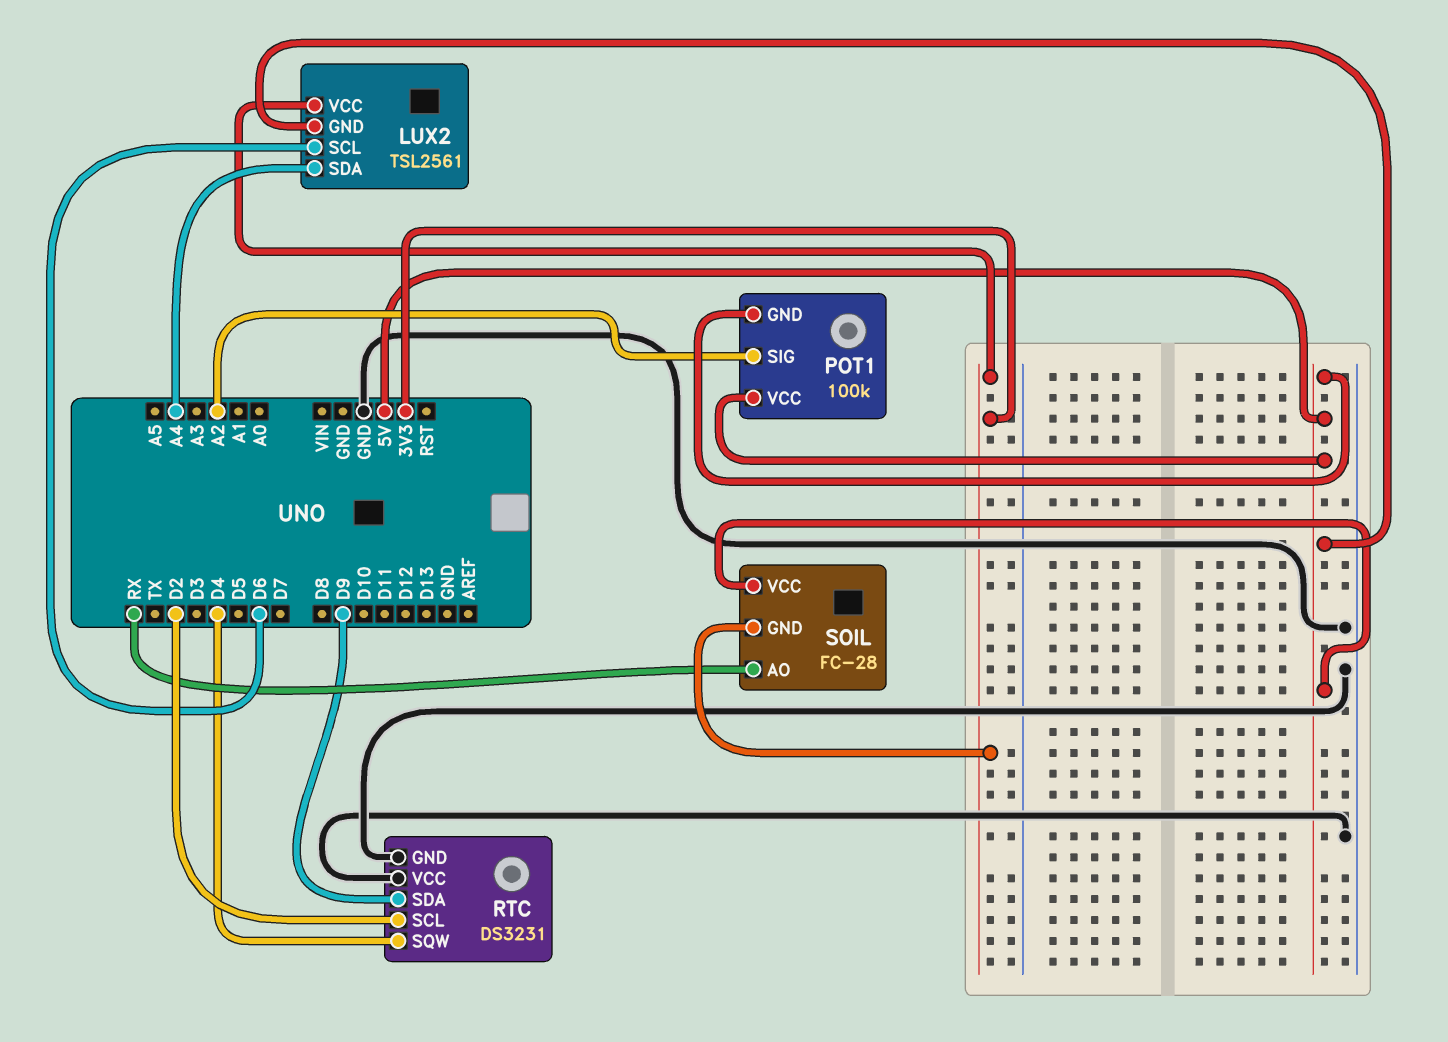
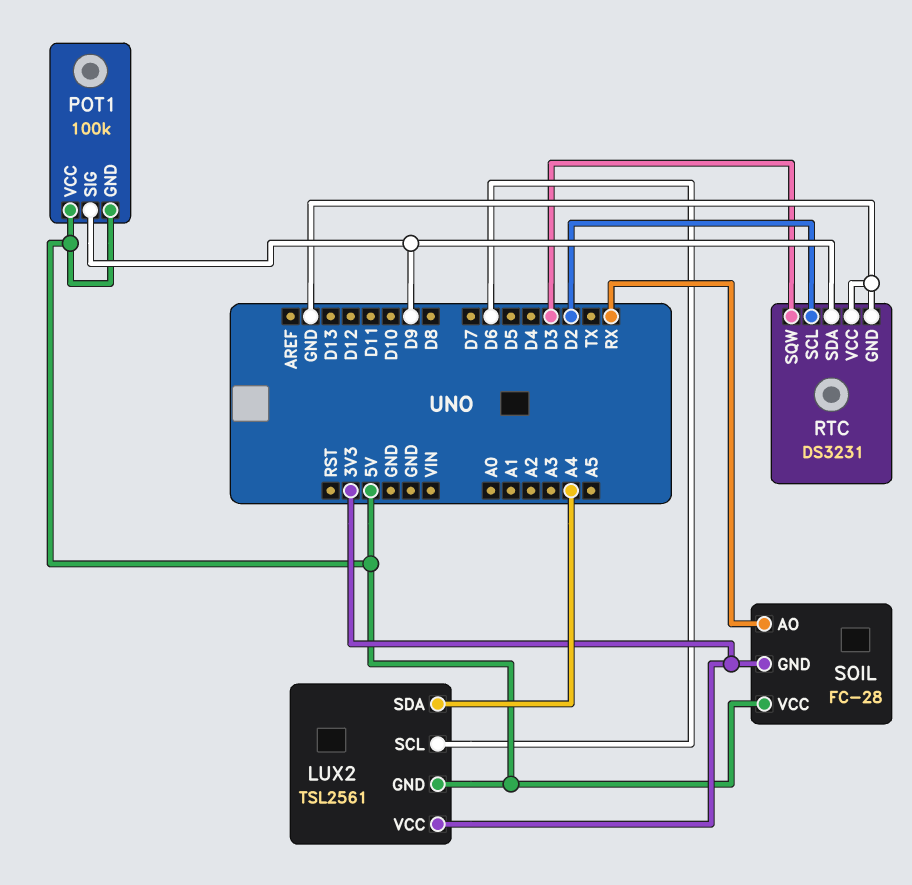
POT1 pin SIG: A2 -> D9
RTC pin SQW: D4 -> D3

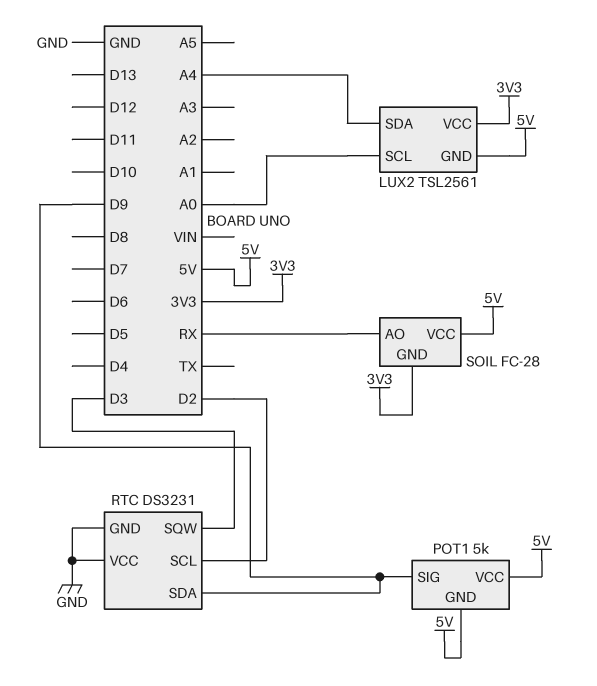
LUX2 pin SCL: D6 -> A0
POT1: 100k -> 5k

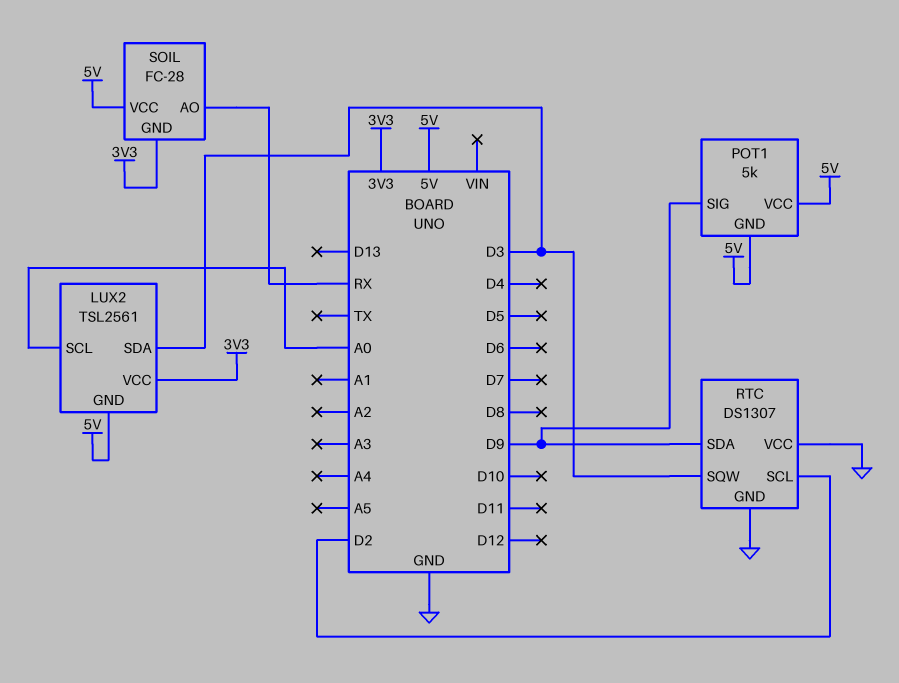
LUX2 pin SDA: A4 -> D3
RTC: DS3231 -> DS1307

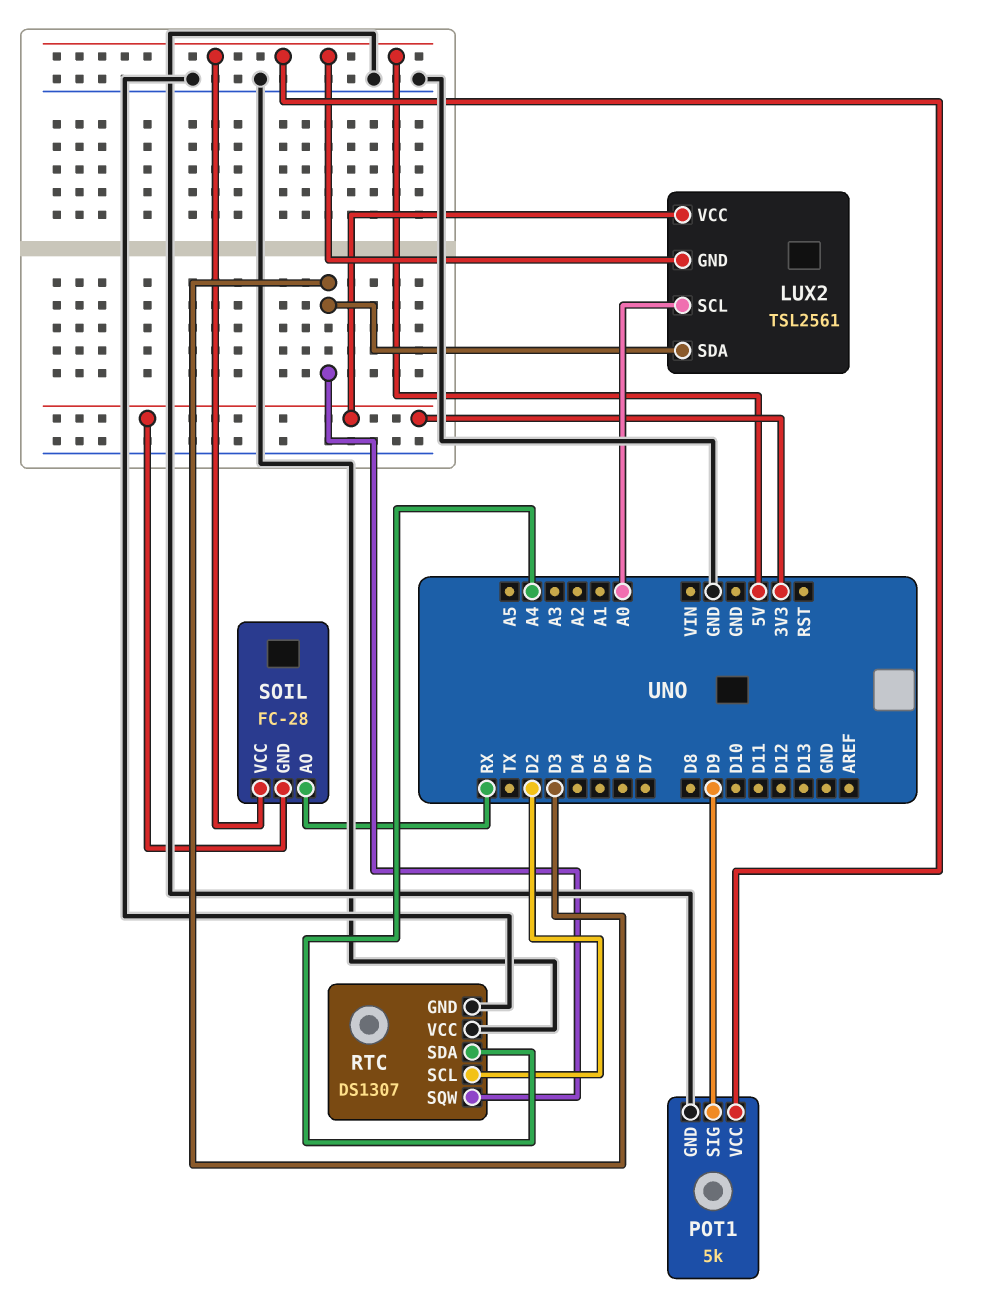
POT1 pin GND: 5V -> GND
RTC pin SDA: D9 -> A4

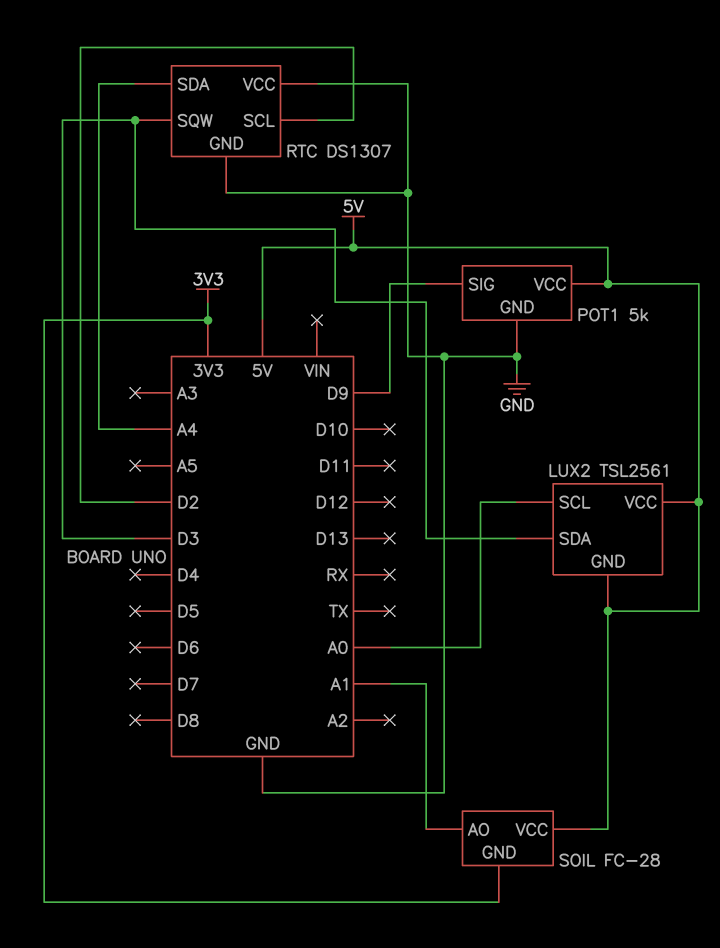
LUX2 pin VCC: 3V3 -> 5V
SOIL pin AO: RX -> A1

